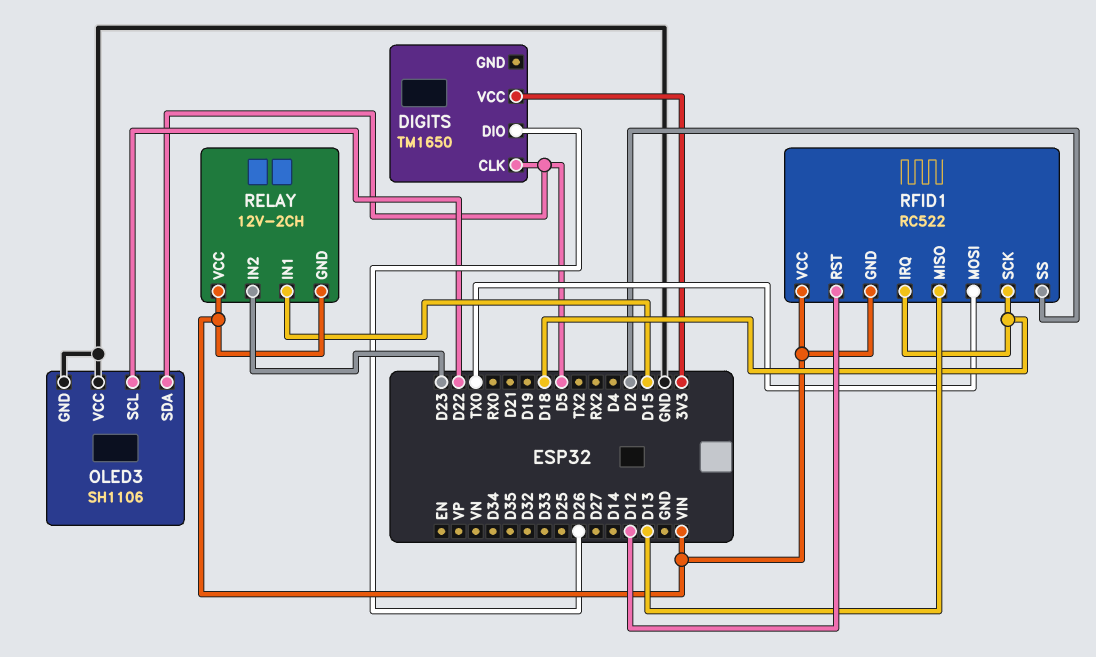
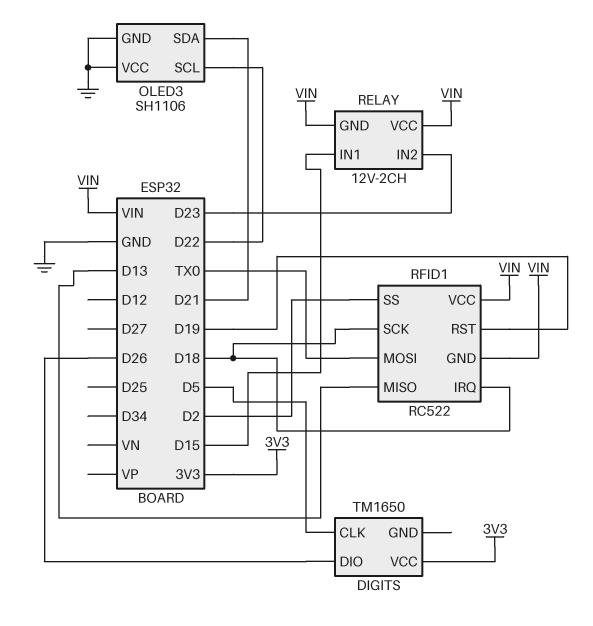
OLED3 pin SDA: D5 -> D21
RFID1 pin RST: D12 -> D19

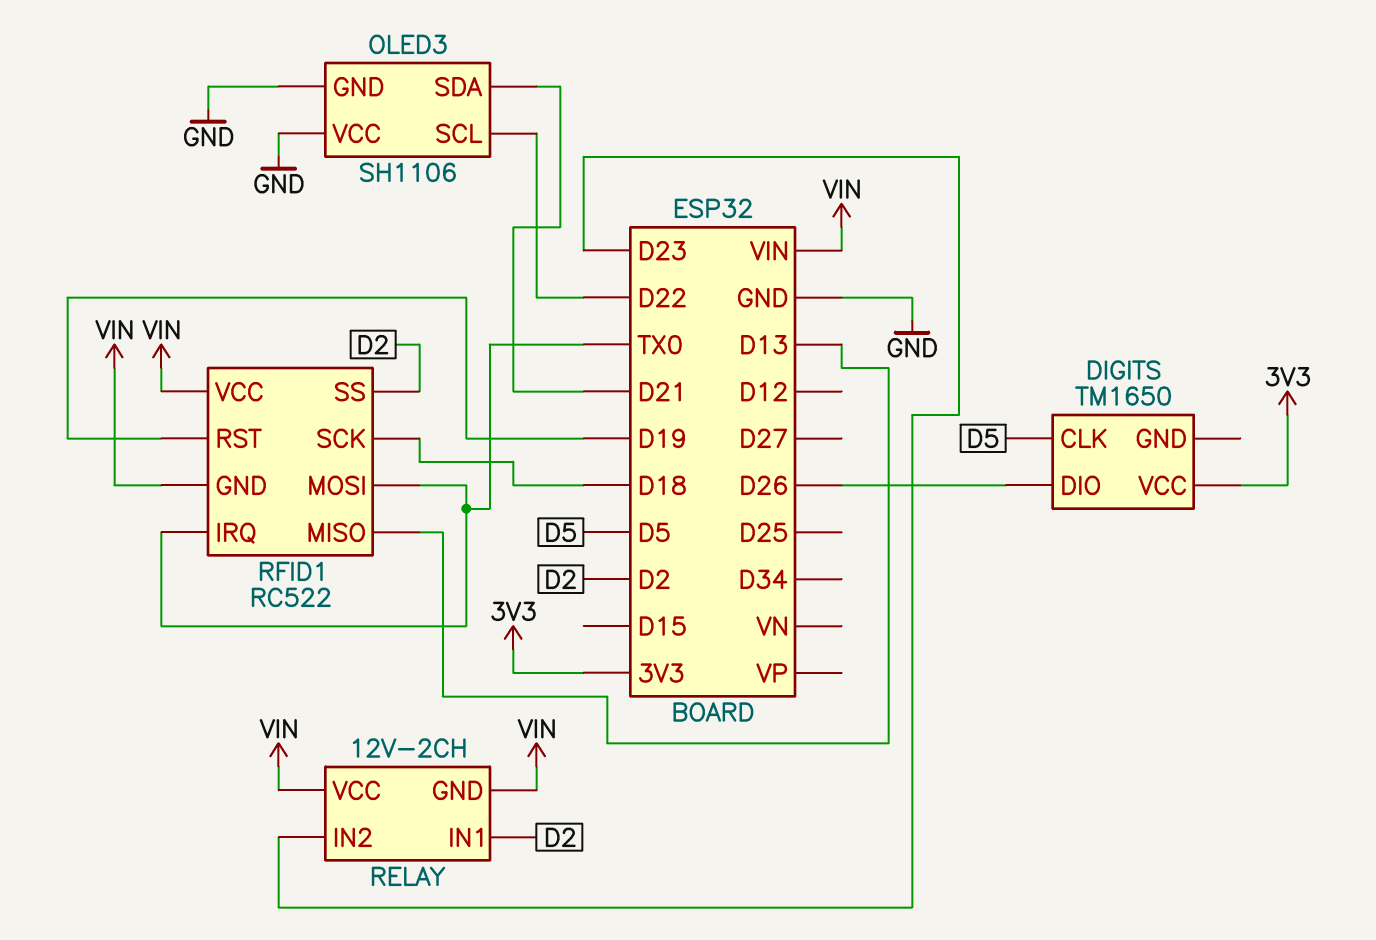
RELAY pin IN1: D15 -> D2
RFID1 pin IRQ: D18 -> TX0

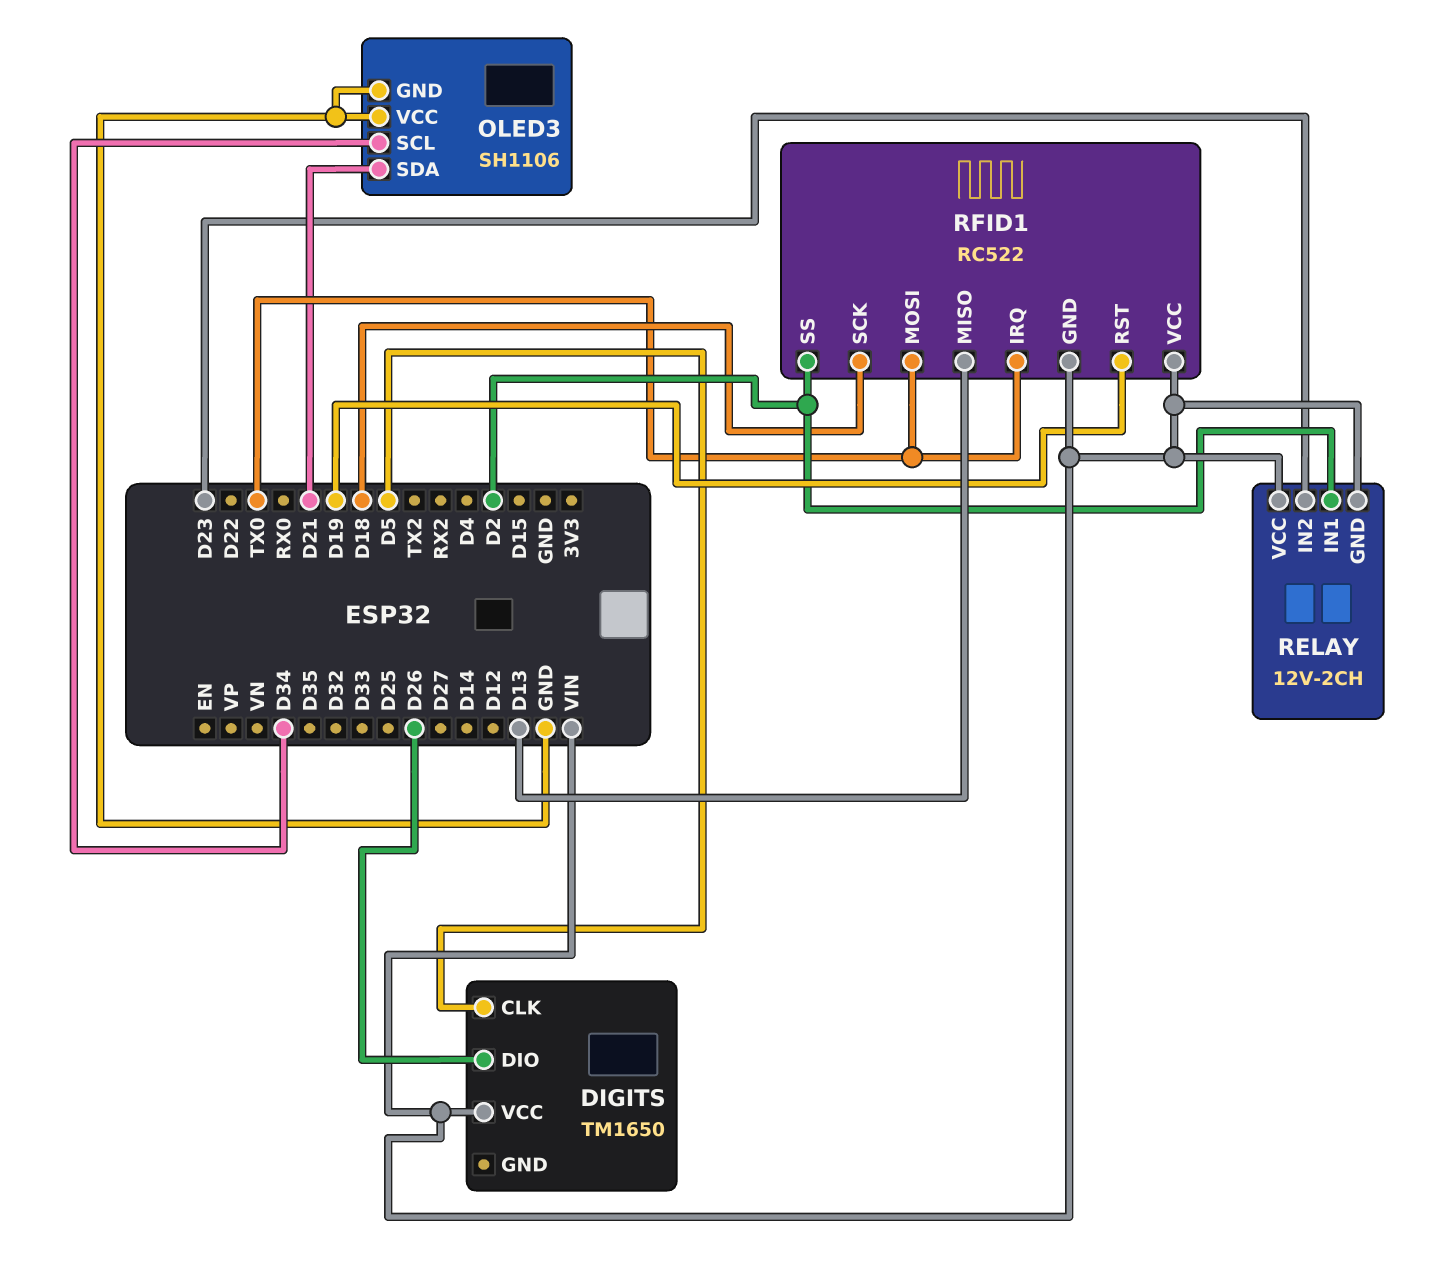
DIGITS pin VCC: 3V3 -> VIN
OLED3 pin SCL: D22 -> D34

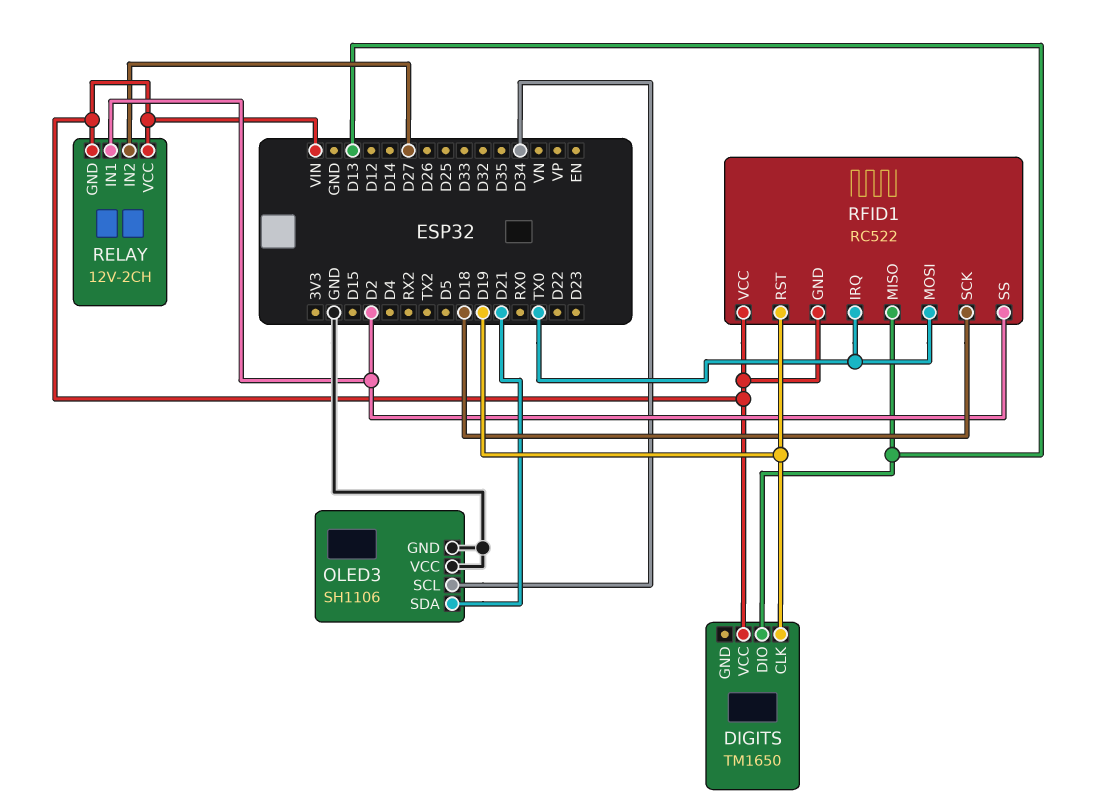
DIGITS pin CLK: D5 -> D19
DIGITS pin DIO: D26 -> D13
RELAY pin IN2: D23 -> D27

